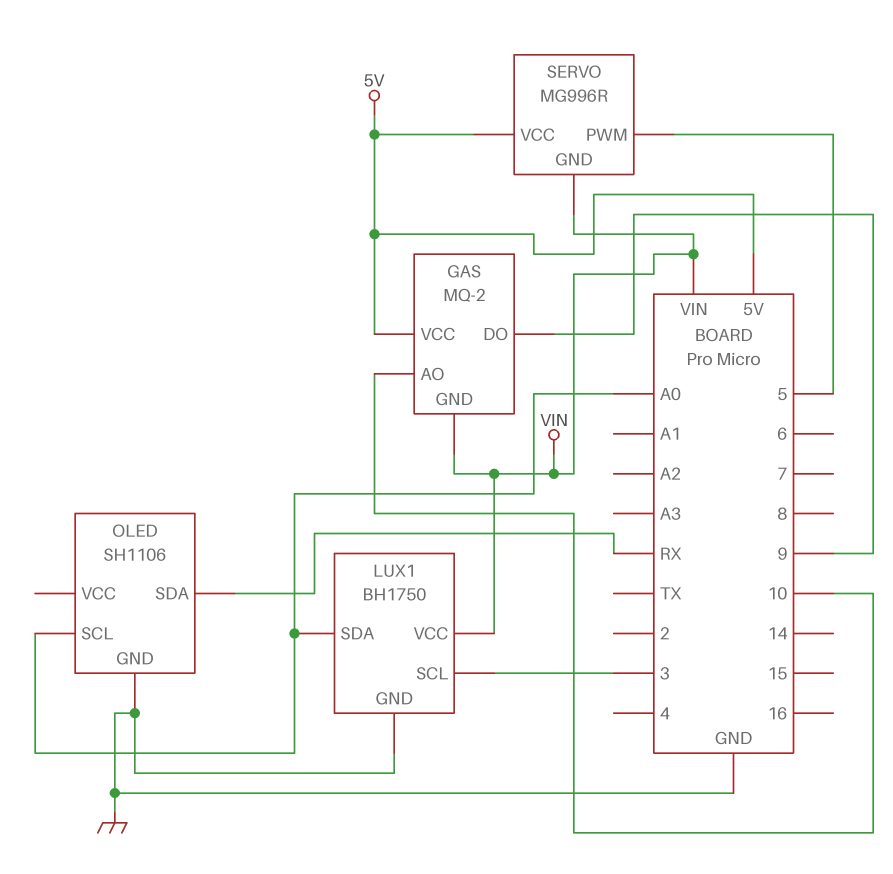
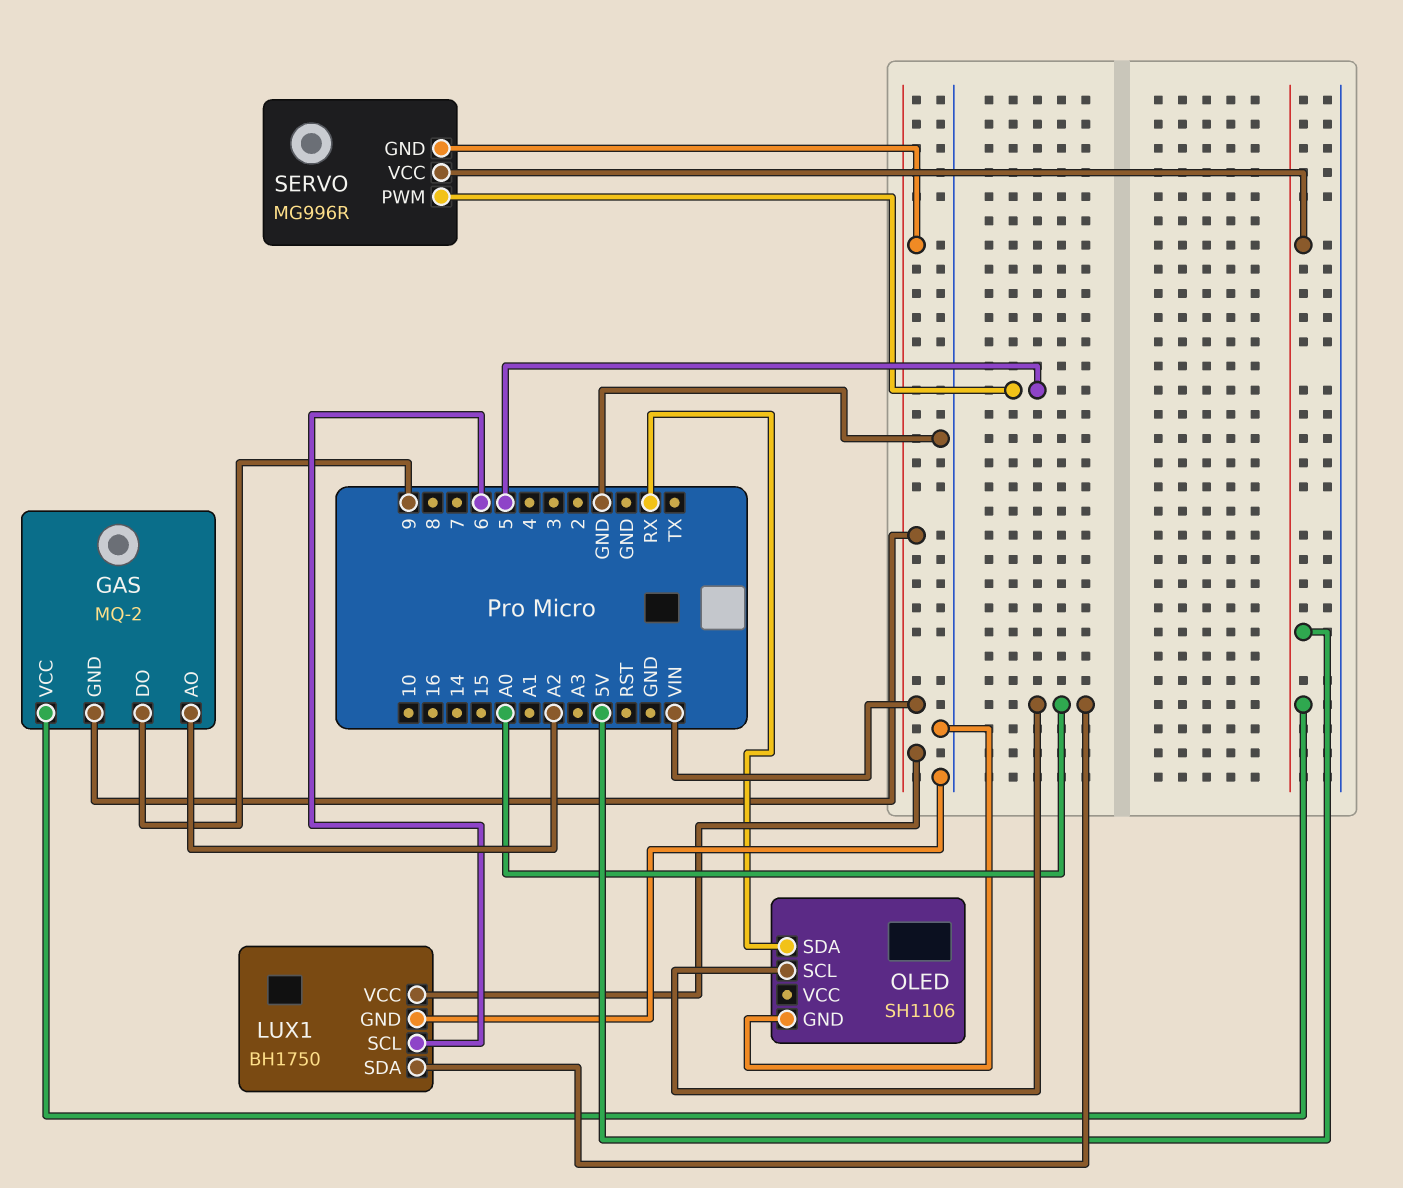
GAS pin AO: 10 -> A2
LUX1 pin SCL: 3 -> 6

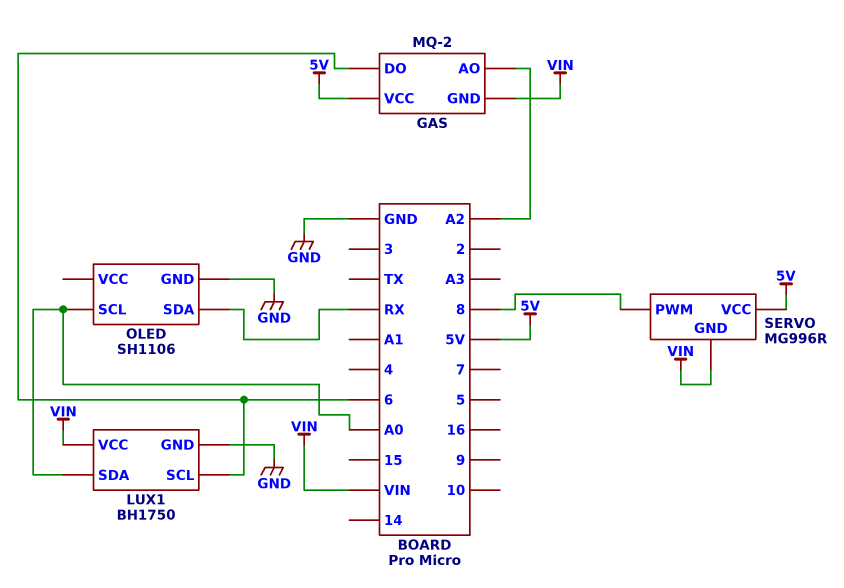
GAS pin DO: 9 -> 6
SERVO pin PWM: 5 -> 8

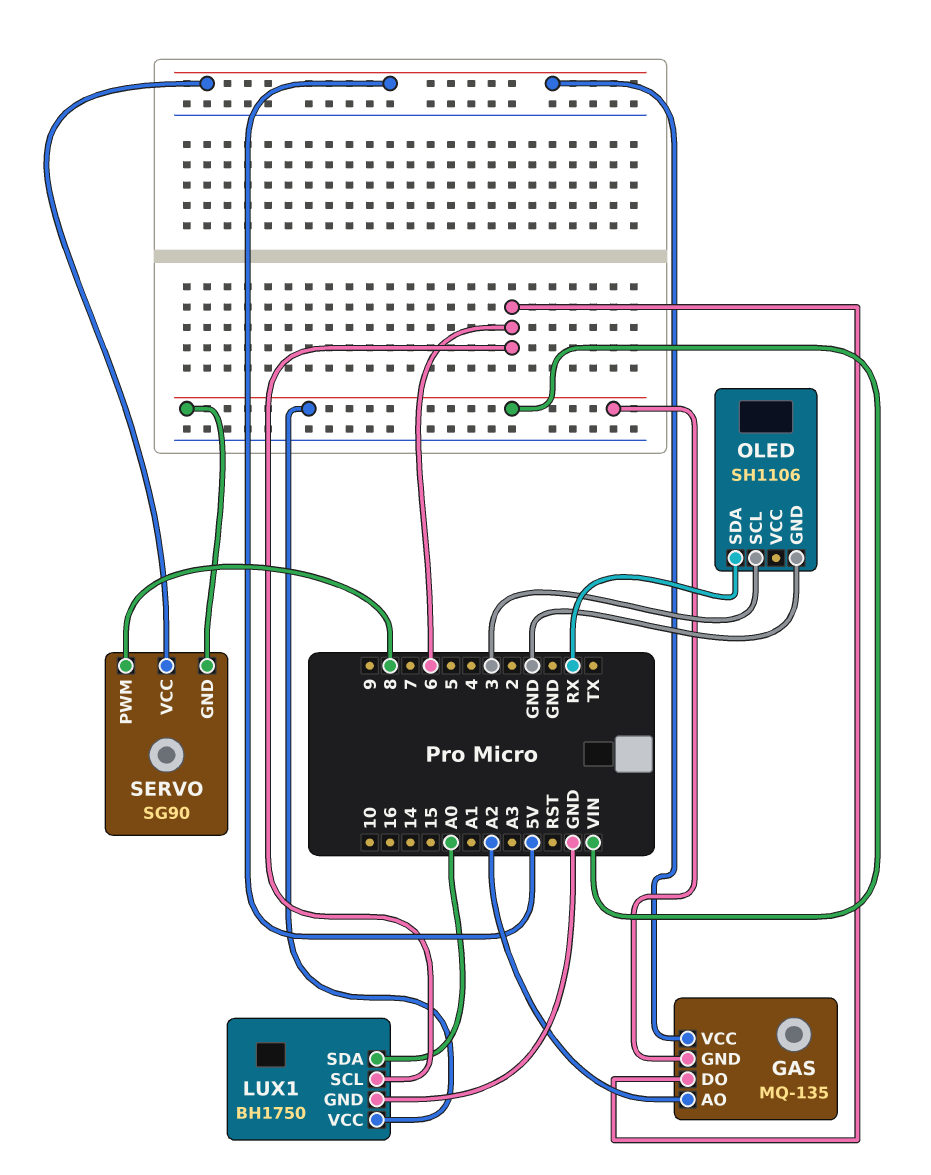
GAS: MQ-2 -> MQ-135
OLED pin SCL: A0 -> 3
SERVO: MG996R -> SG90

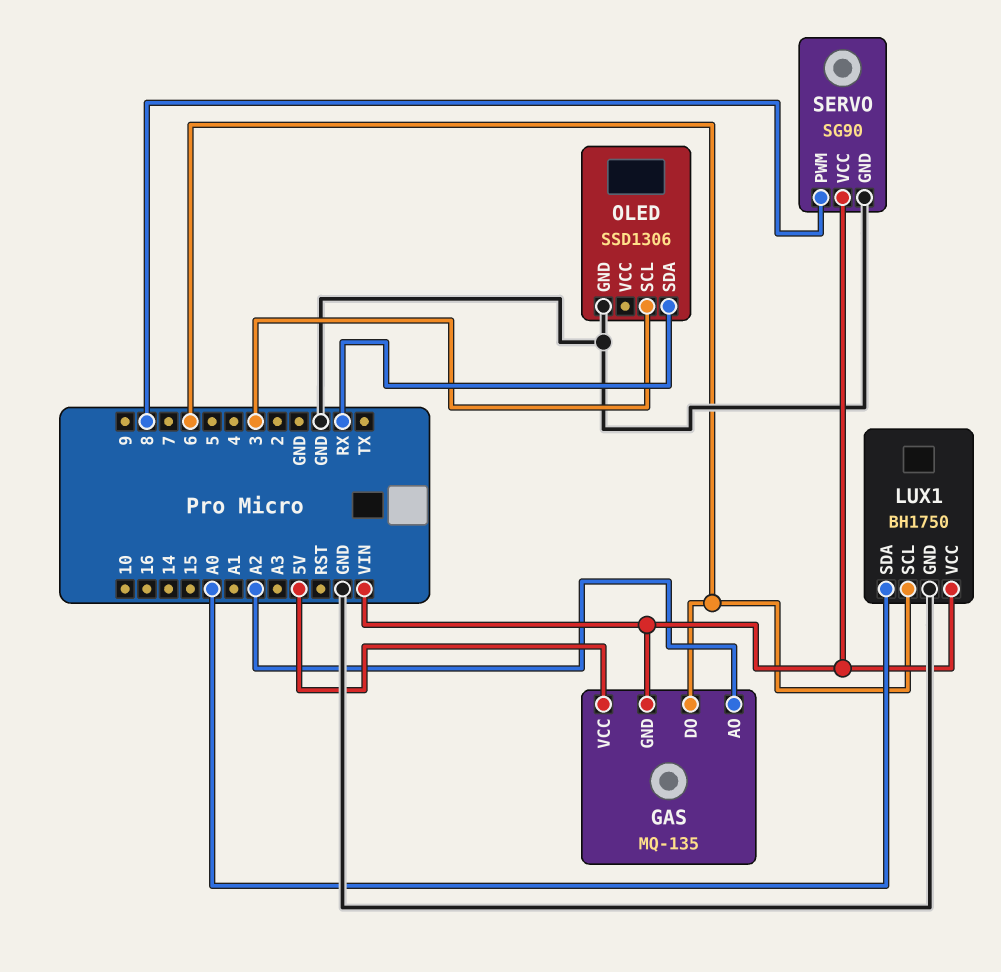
OLED: SH1106 -> SSD1306
SERVO pin GND: VIN -> GND
SERVO pin VCC: 5V -> VIN

